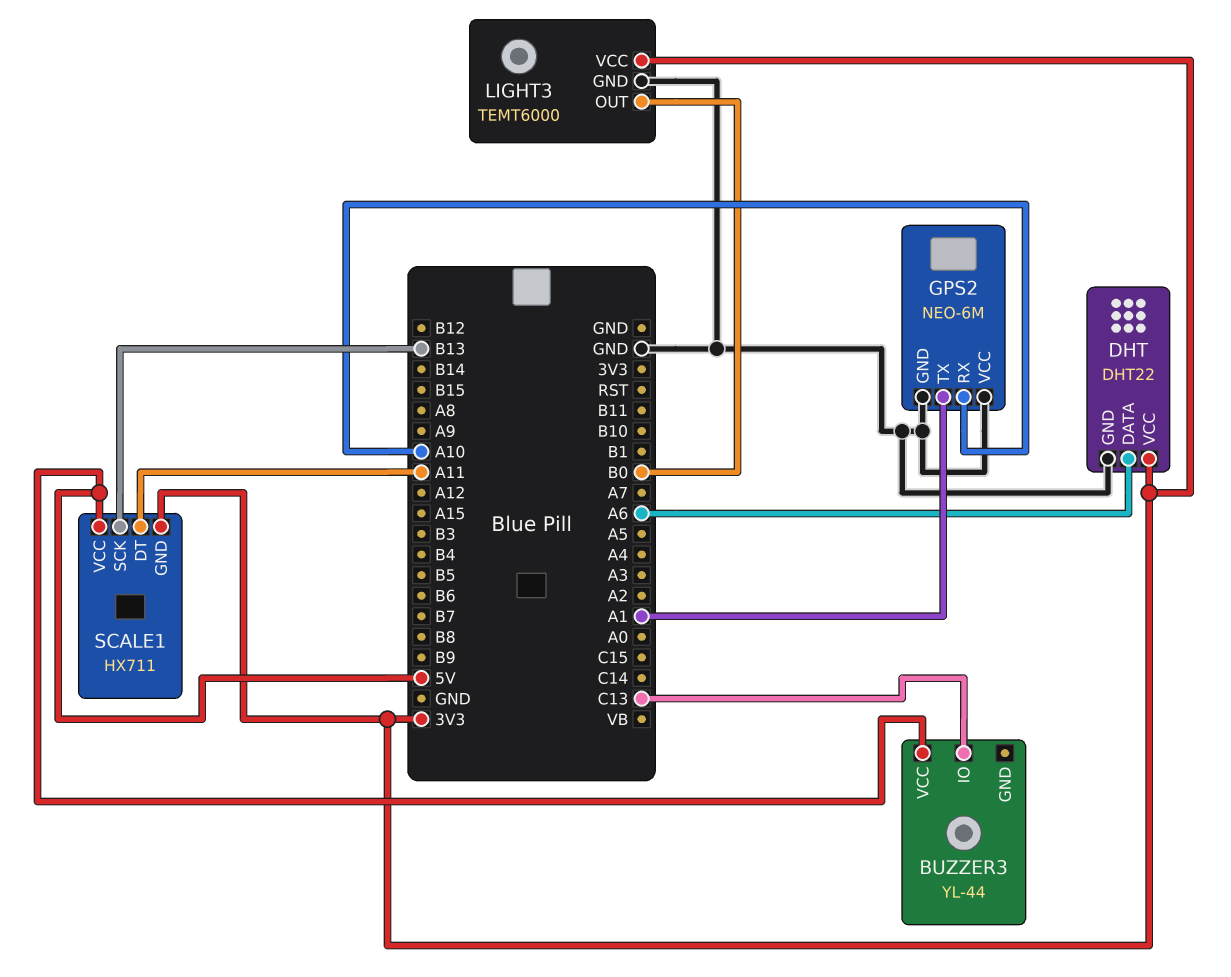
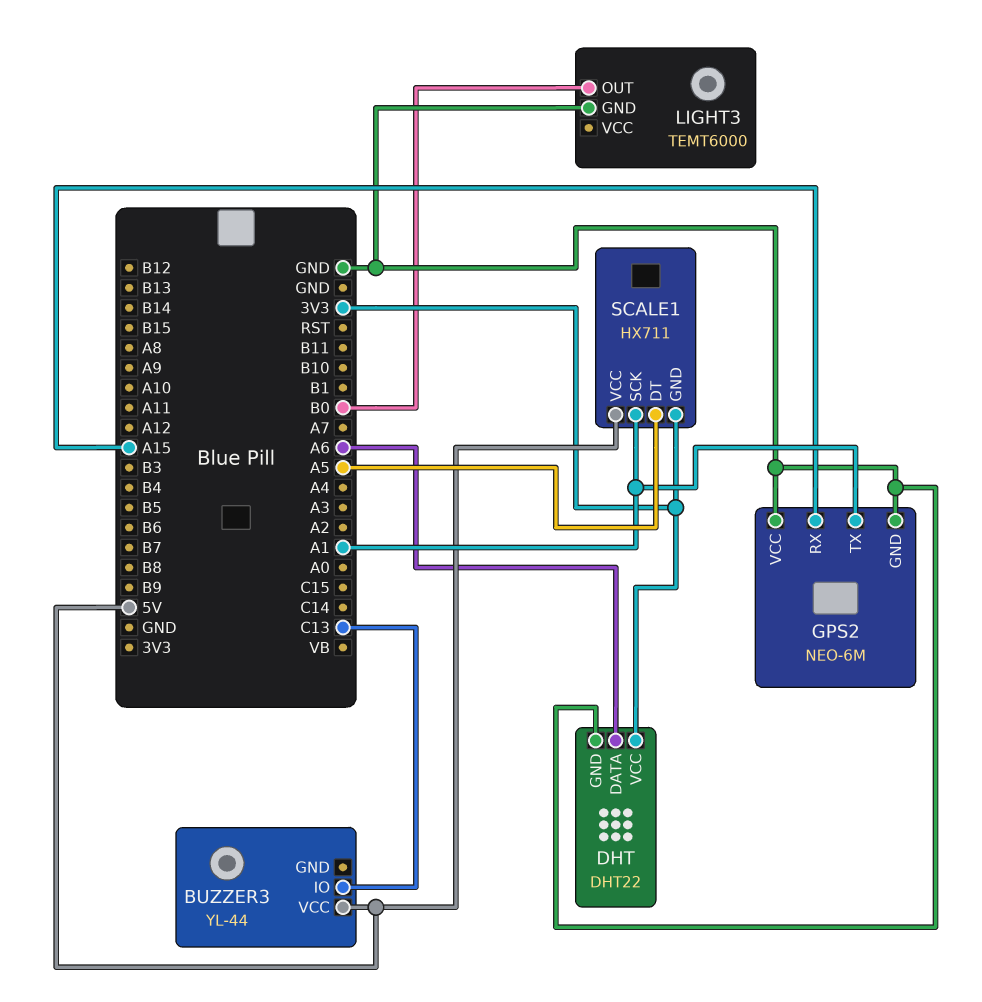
GPS2 pin RX: A10 -> A15
LIGHT3 pin VCC: 3V3 -> none
SCALE1 pin DT: A11 -> A5
SCALE1 pin SCK: B13 -> A1

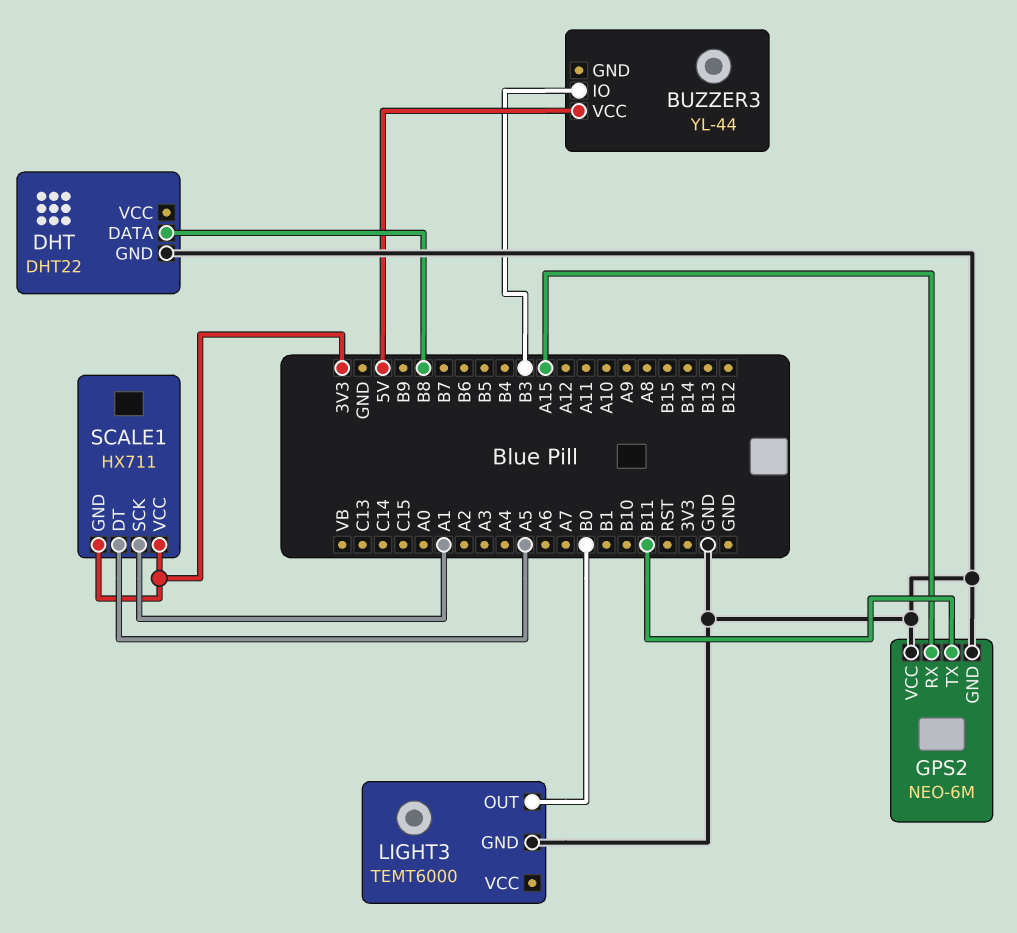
BUZZER3 pin IO: C13 -> B3
DHT pin DATA: A6 -> B8
DHT pin VCC: 3V3 -> none
GPS2 pin TX: A1 -> B11
SCALE1 pin VCC: 5V -> 3V3

